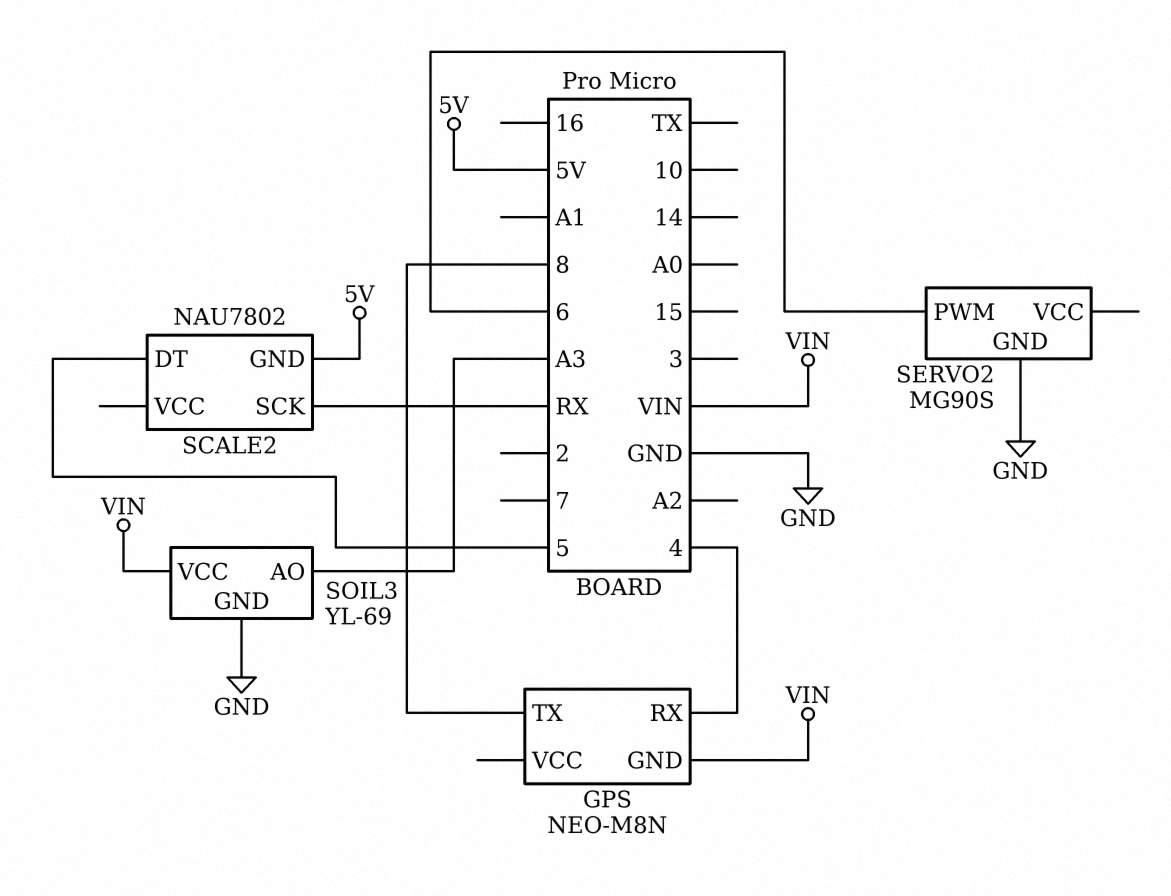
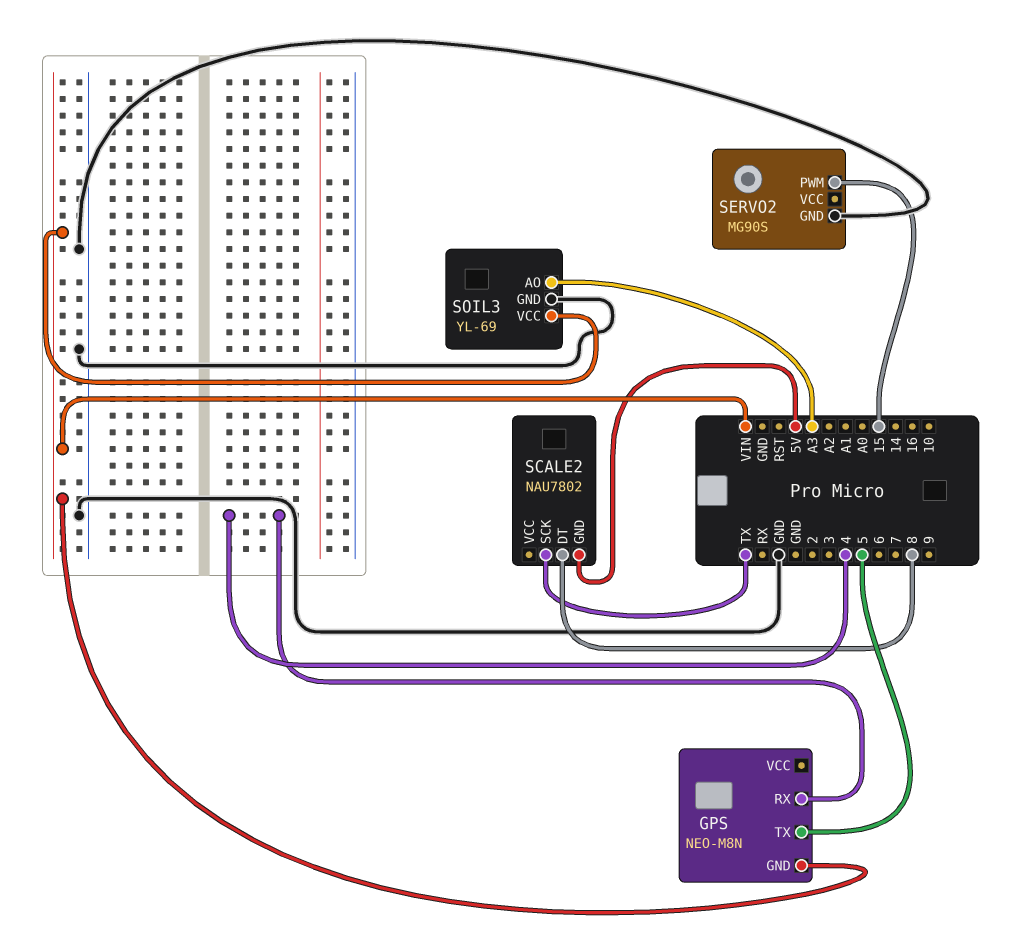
GPS pin TX: 8 -> 5
SCALE2 pin DT: 5 -> 8
SCALE2 pin SCK: RX -> TX
SERVO2 pin PWM: 6 -> 15

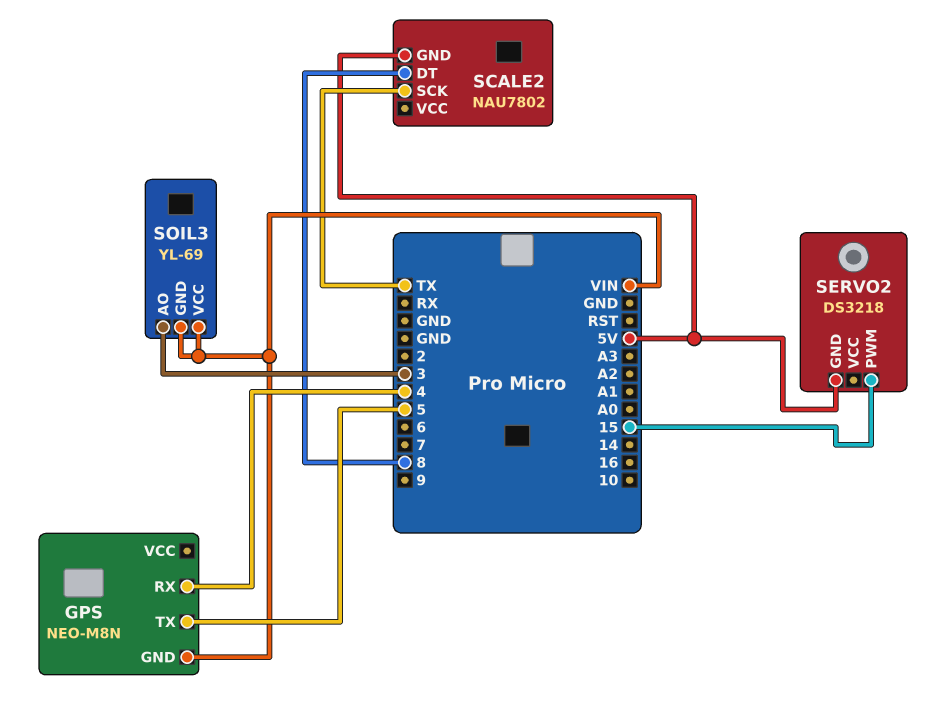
SERVO2: MG90S -> DS3218
SERVO2 pin GND: GND -> 5V
SOIL3 pin AO: A3 -> 3
SOIL3 pin GND: GND -> VIN

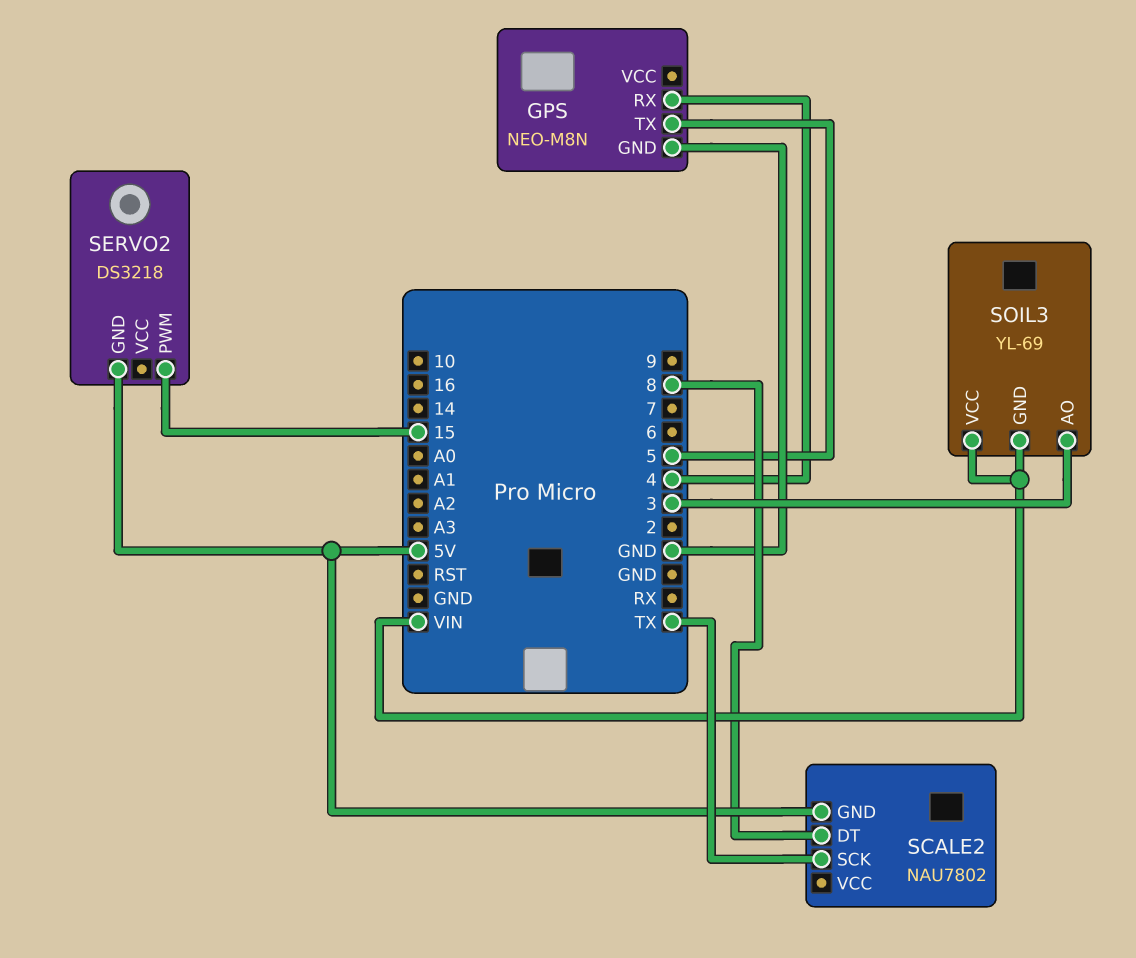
GPS pin GND: VIN -> GND

